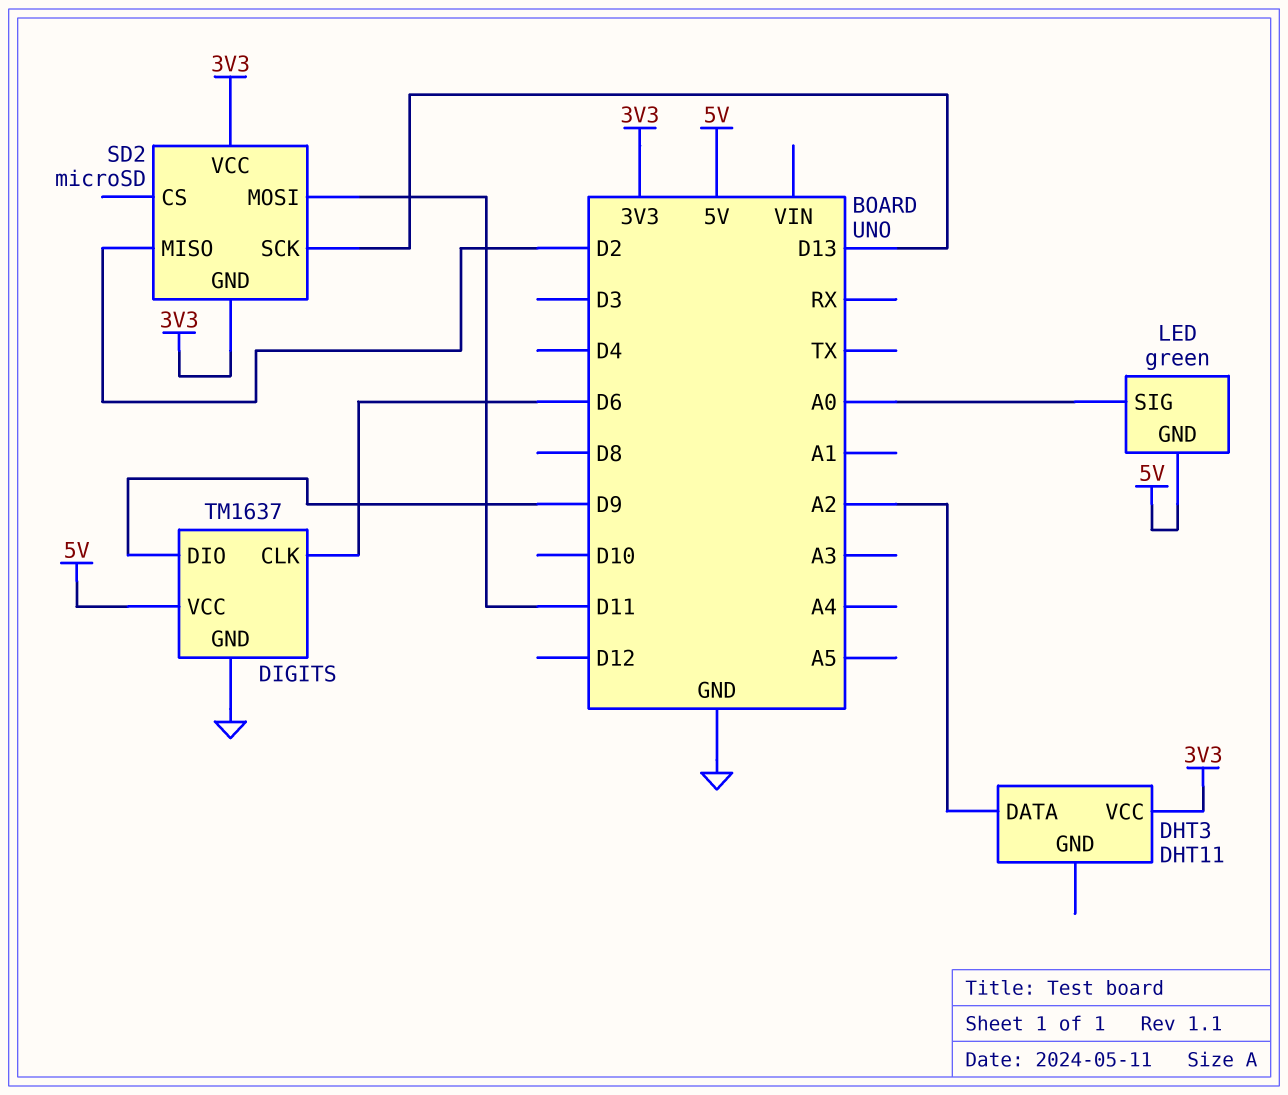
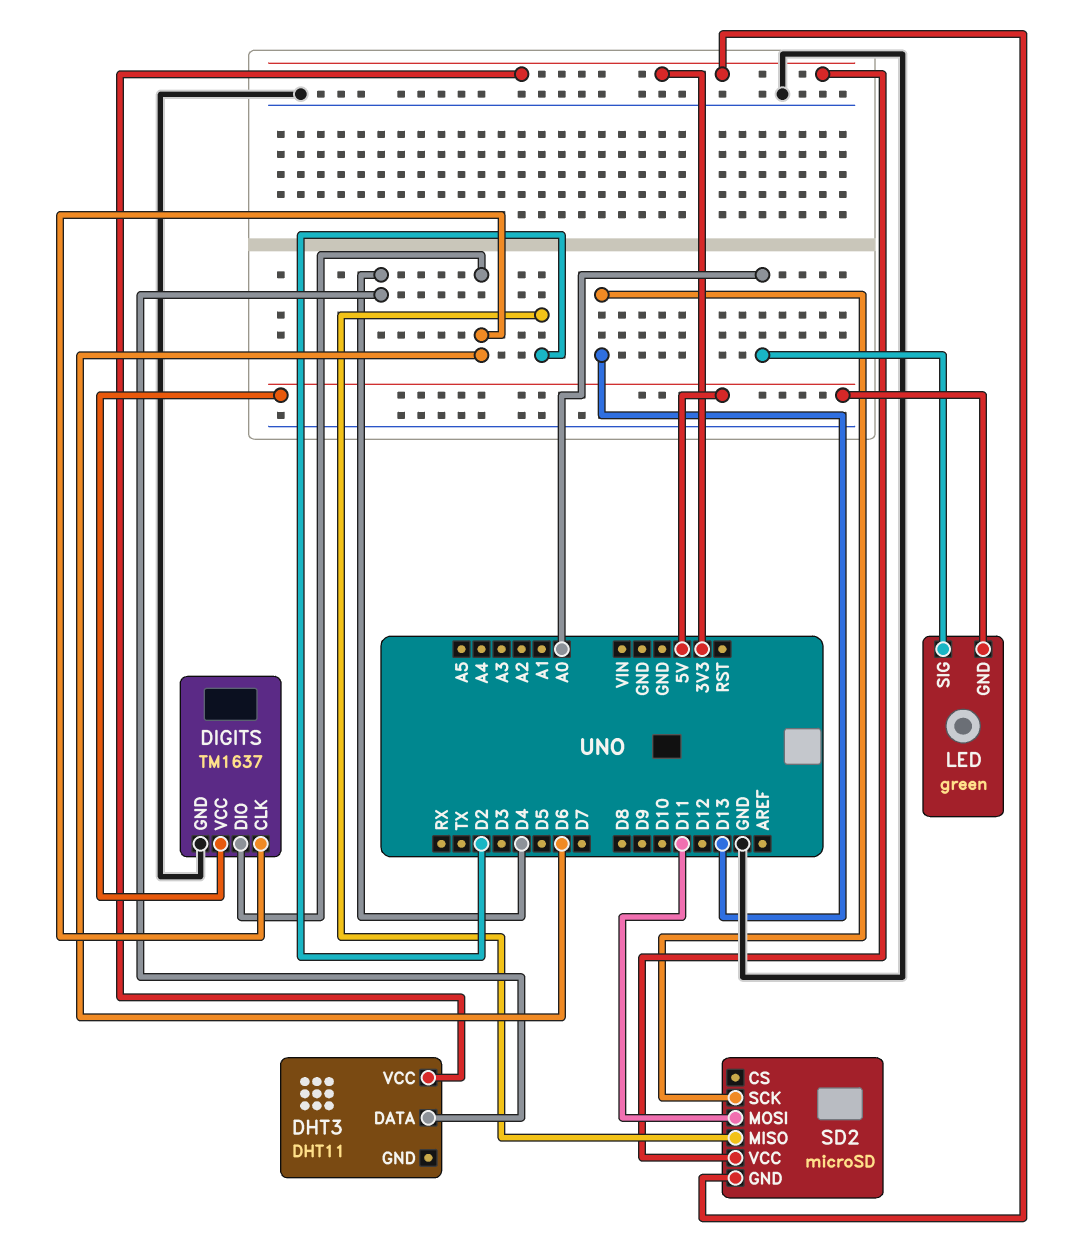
DHT3 pin DATA: A2 -> D4
DIGITS pin DIO: D9 -> D6

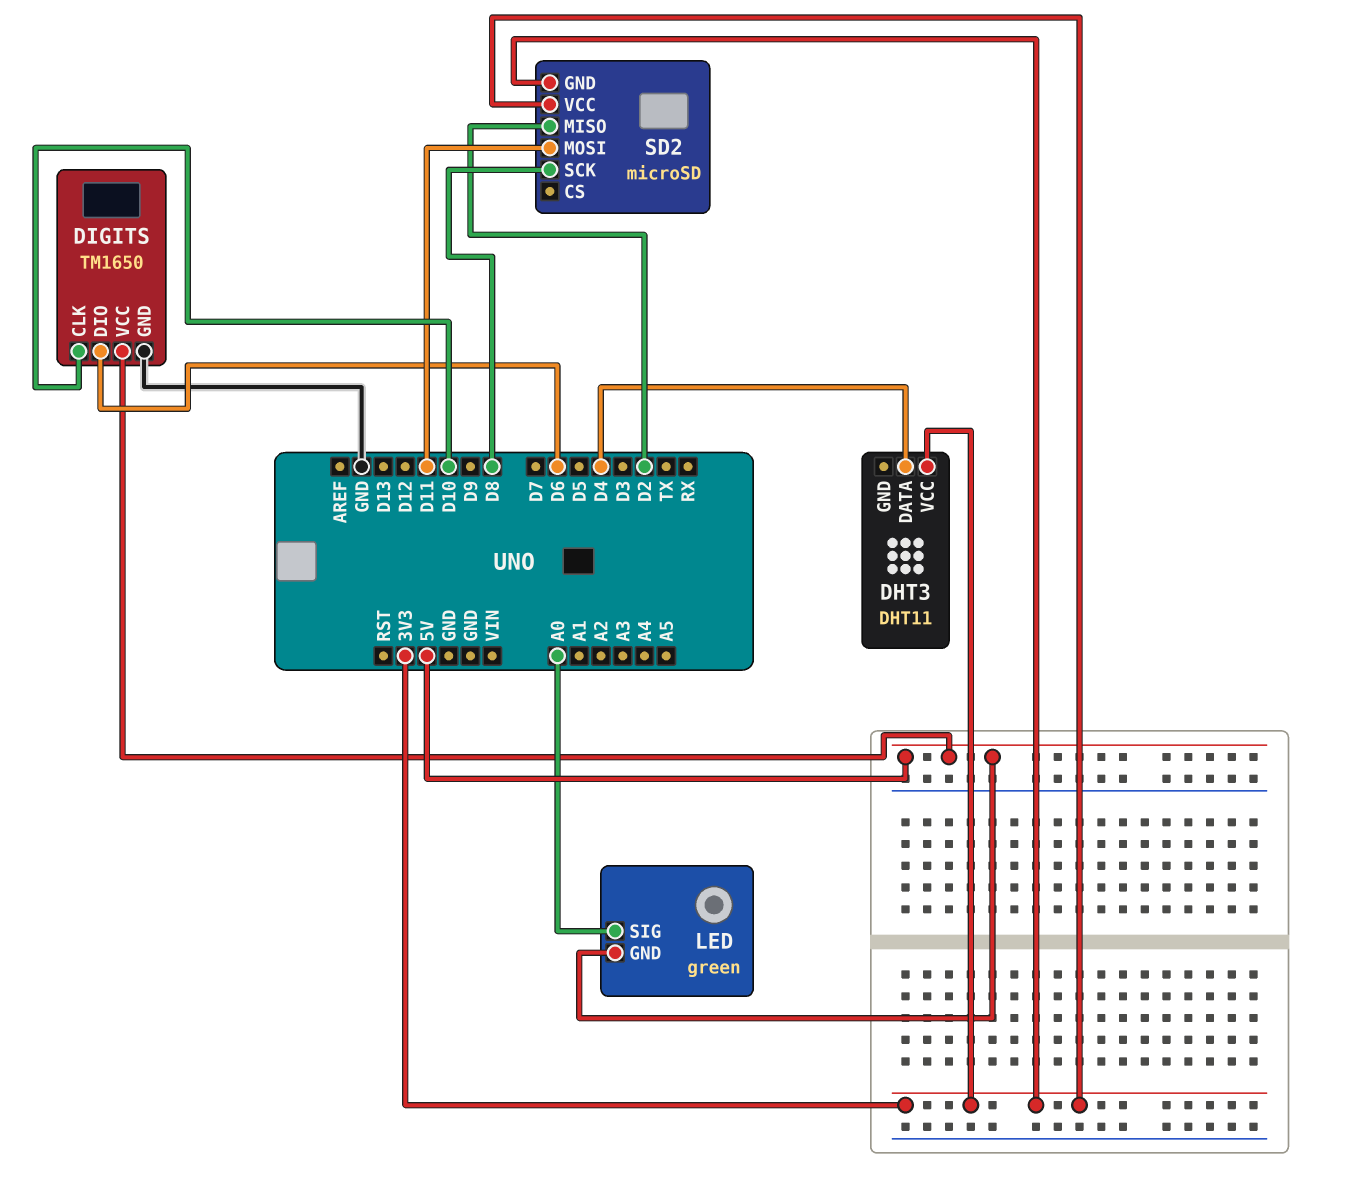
DIGITS: TM1637 -> TM1650
DIGITS pin CLK: D6 -> D10
SD2 pin SCK: D13 -> D8

